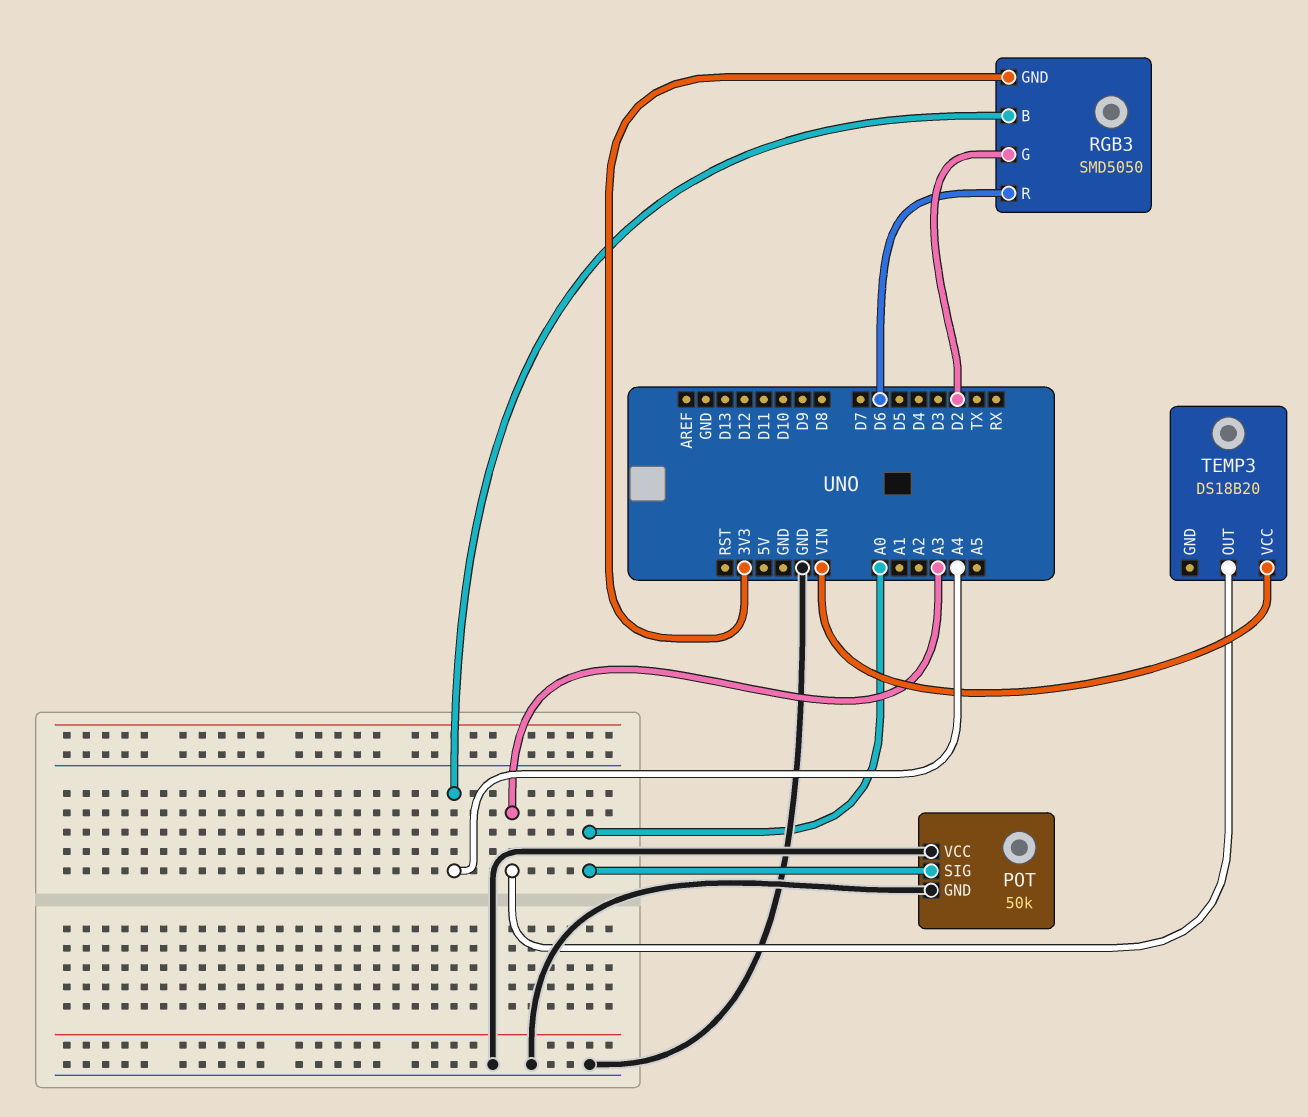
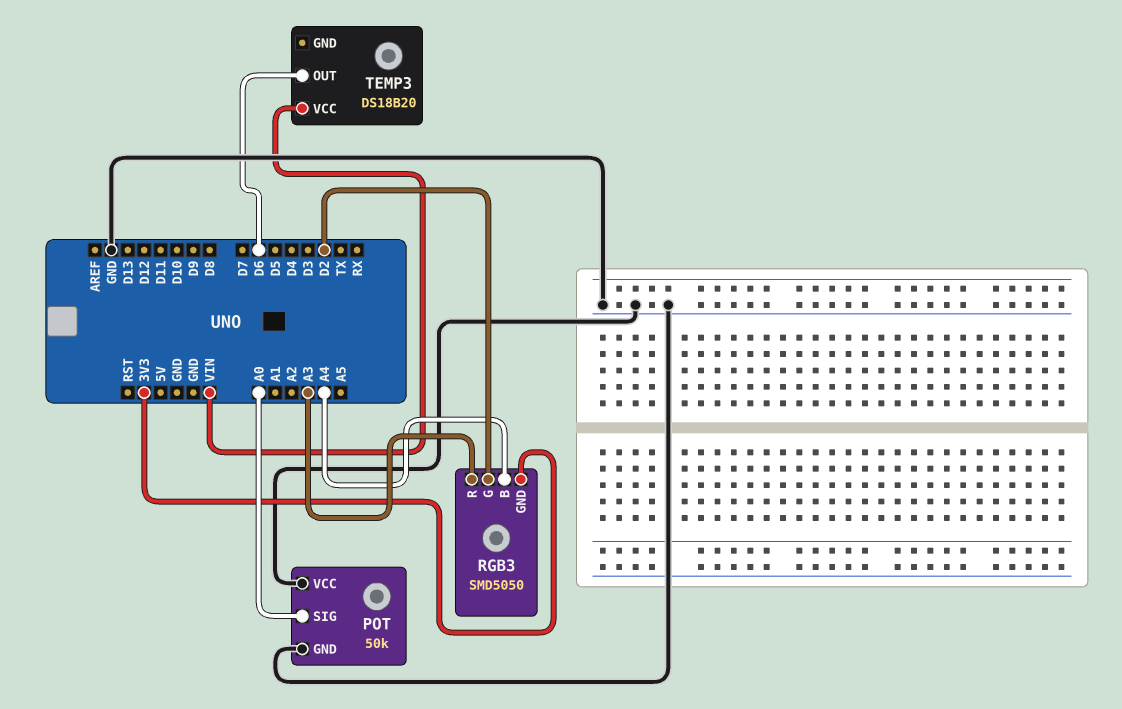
RGB3 pin R: D6 -> A3
TEMP3 pin OUT: A3 -> D6

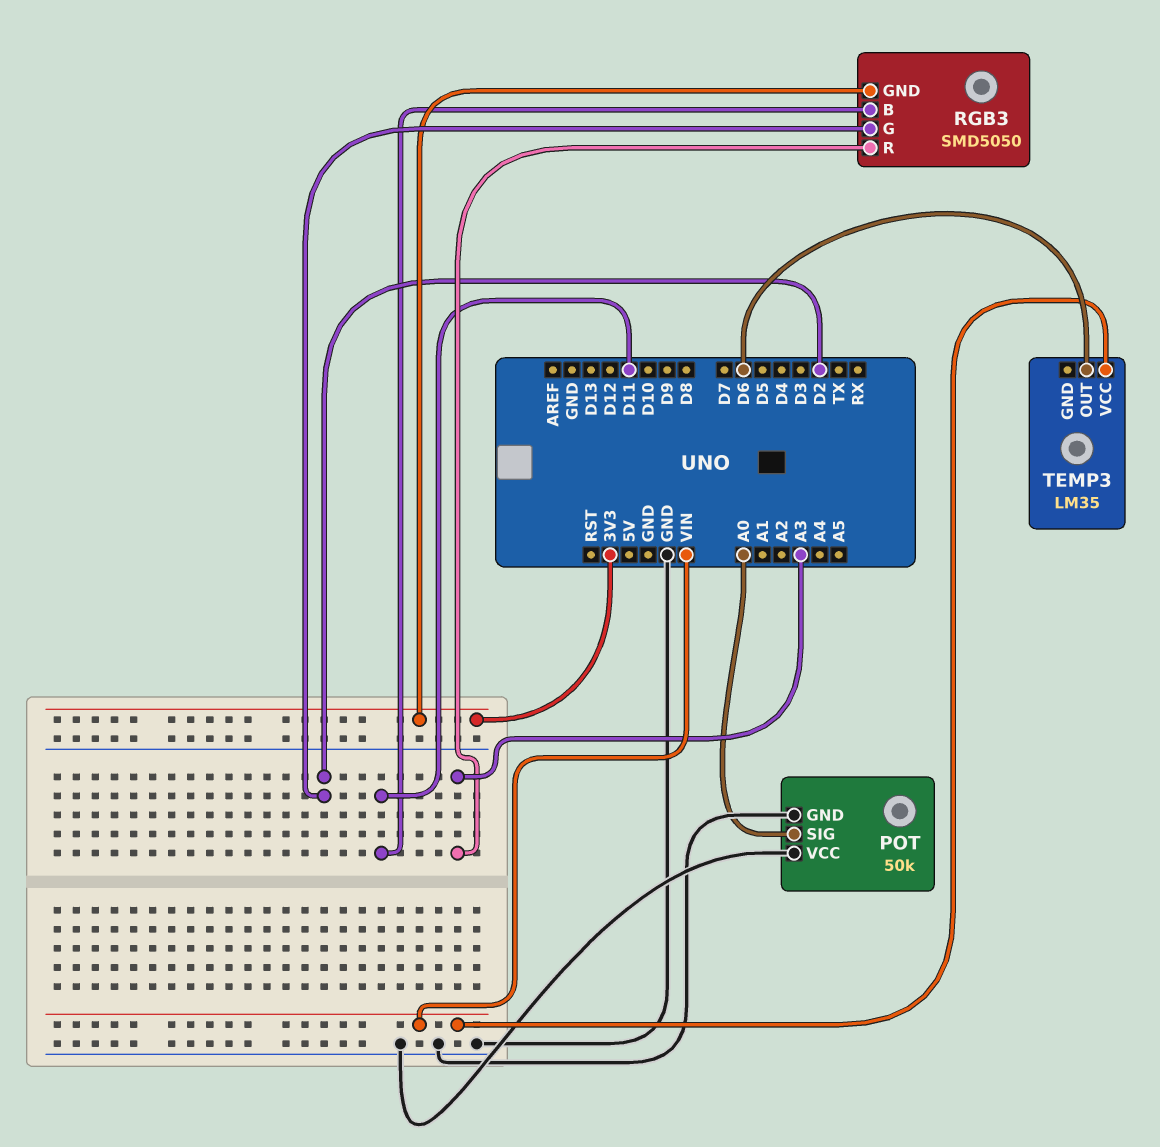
RGB3 pin B: A4 -> D11
TEMP3: DS18B20 -> LM35

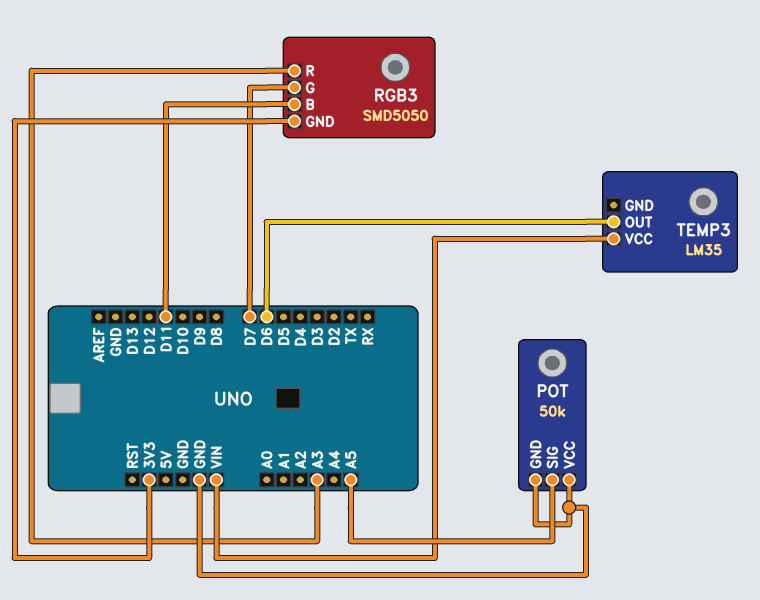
POT pin SIG: A0 -> A5
RGB3 pin G: D2 -> D7

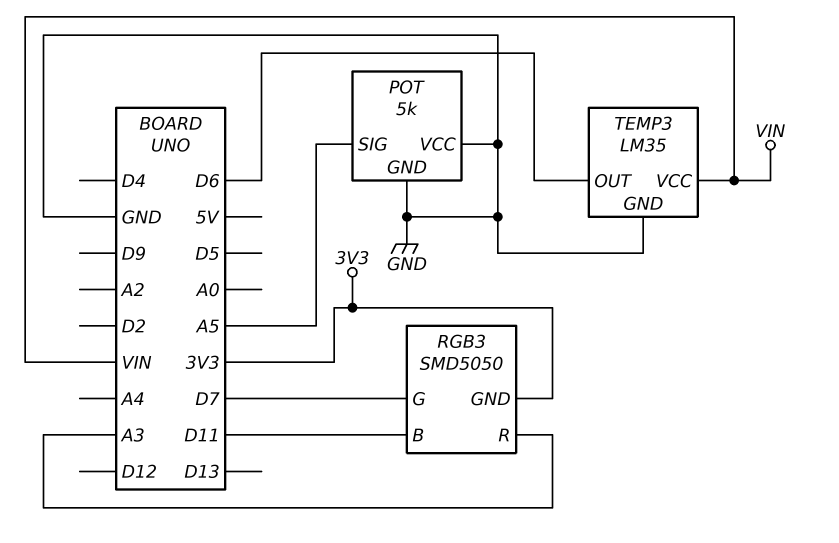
POT: 50k -> 5k
TEMP3 pin GND: none -> GND

